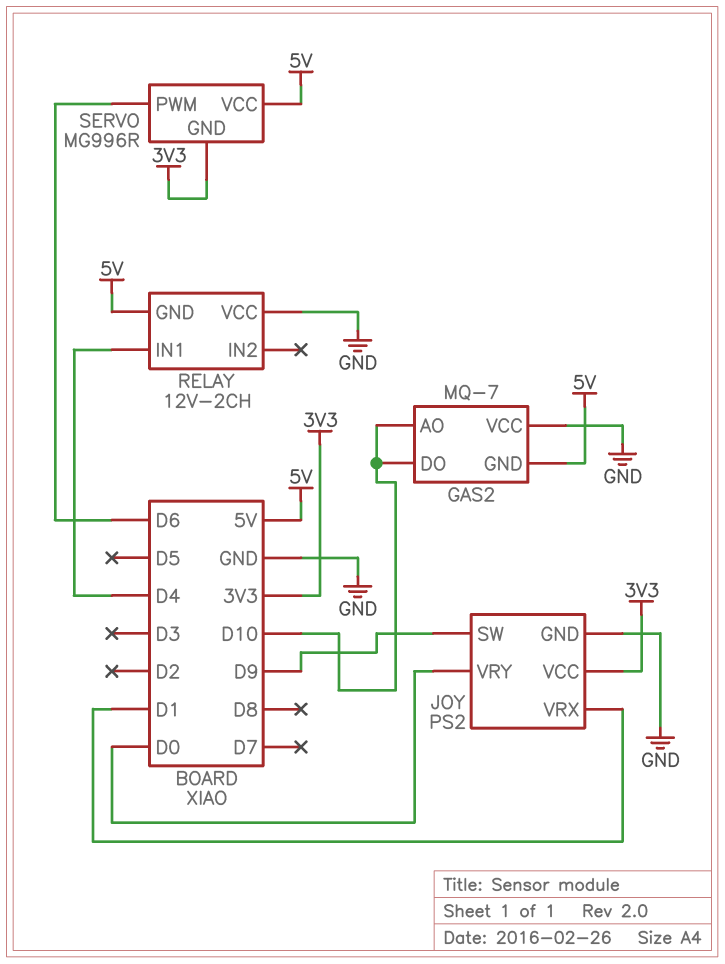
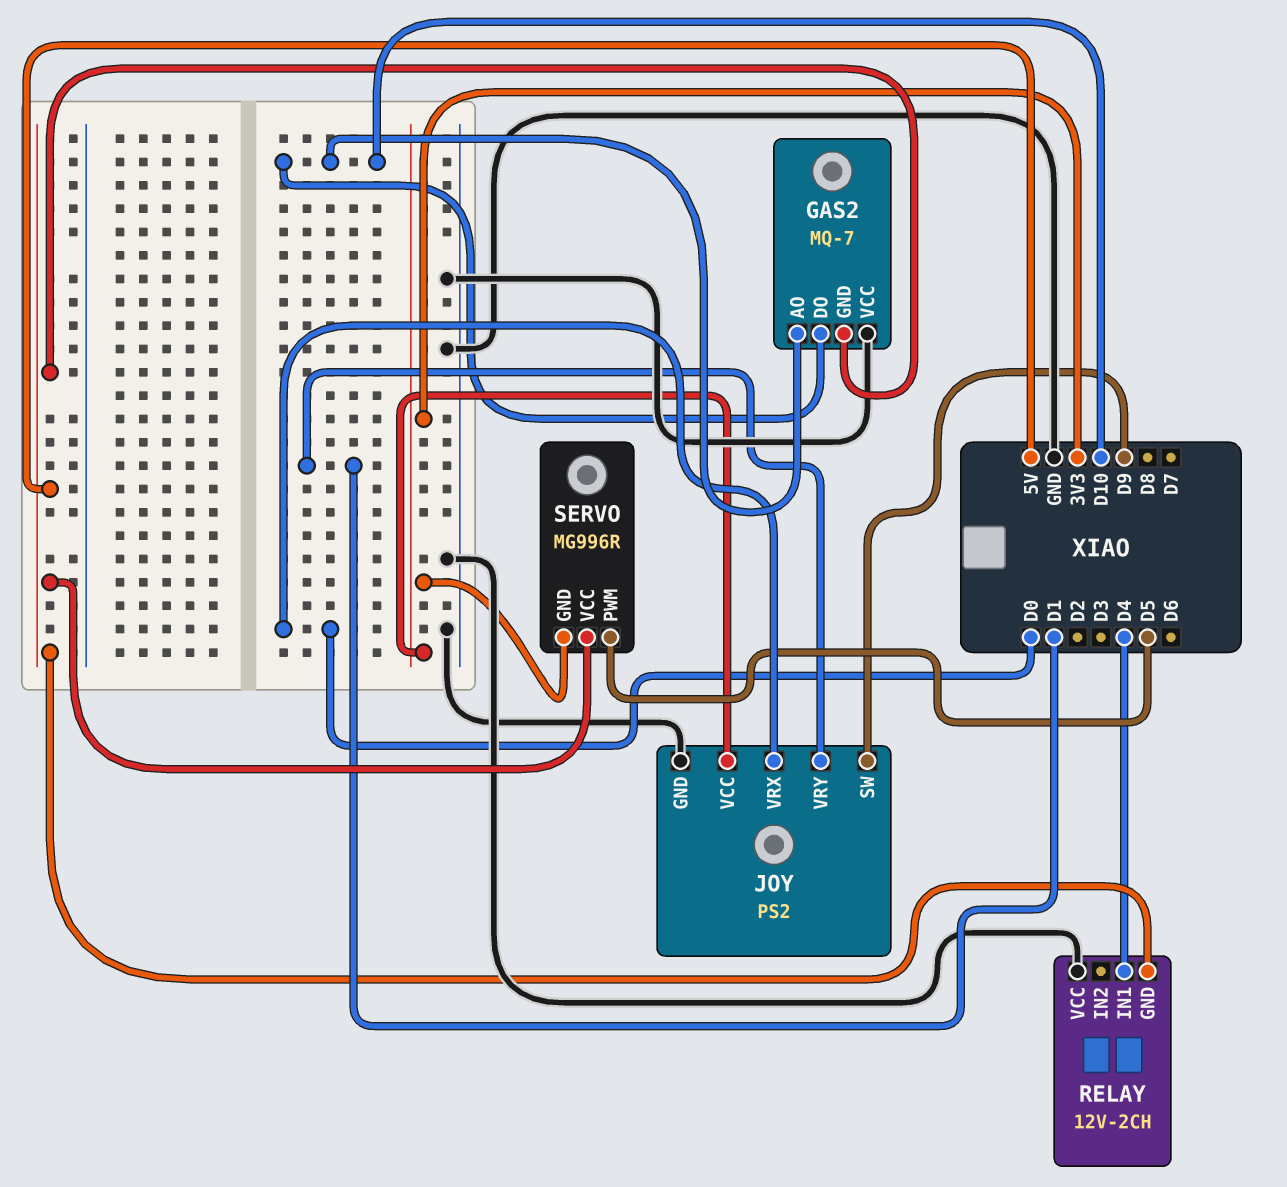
JOY pin VRX: D1 -> D0
JOY pin VRY: D0 -> D1
SERVO pin PWM: D6 -> D5

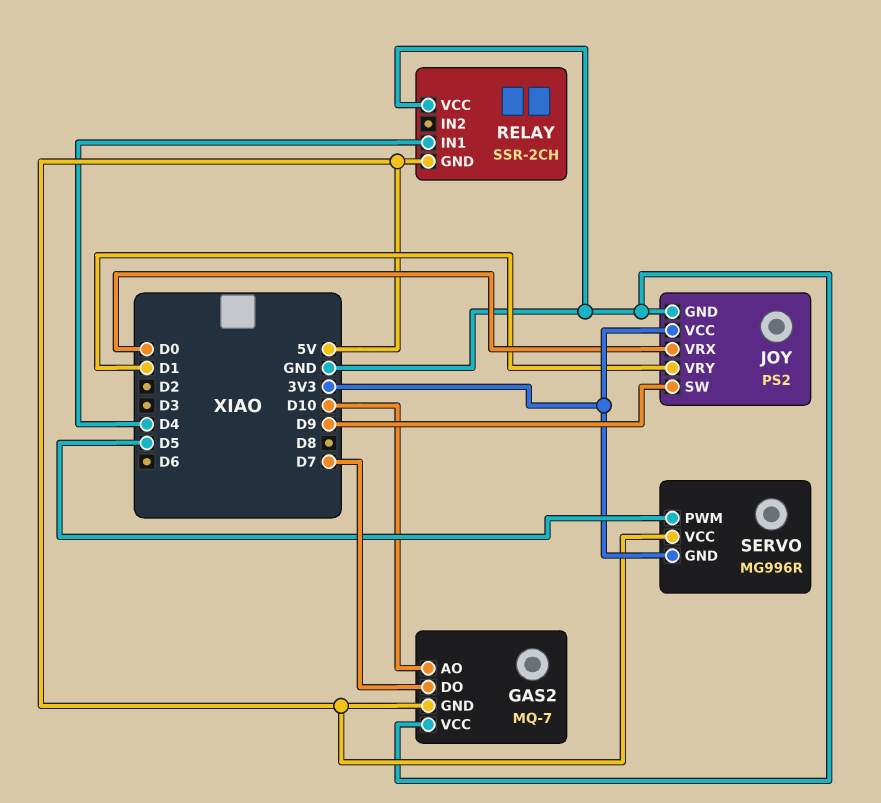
GAS2 pin DO: D10 -> D7
RELAY: 12V-2CH -> SSR-2CH

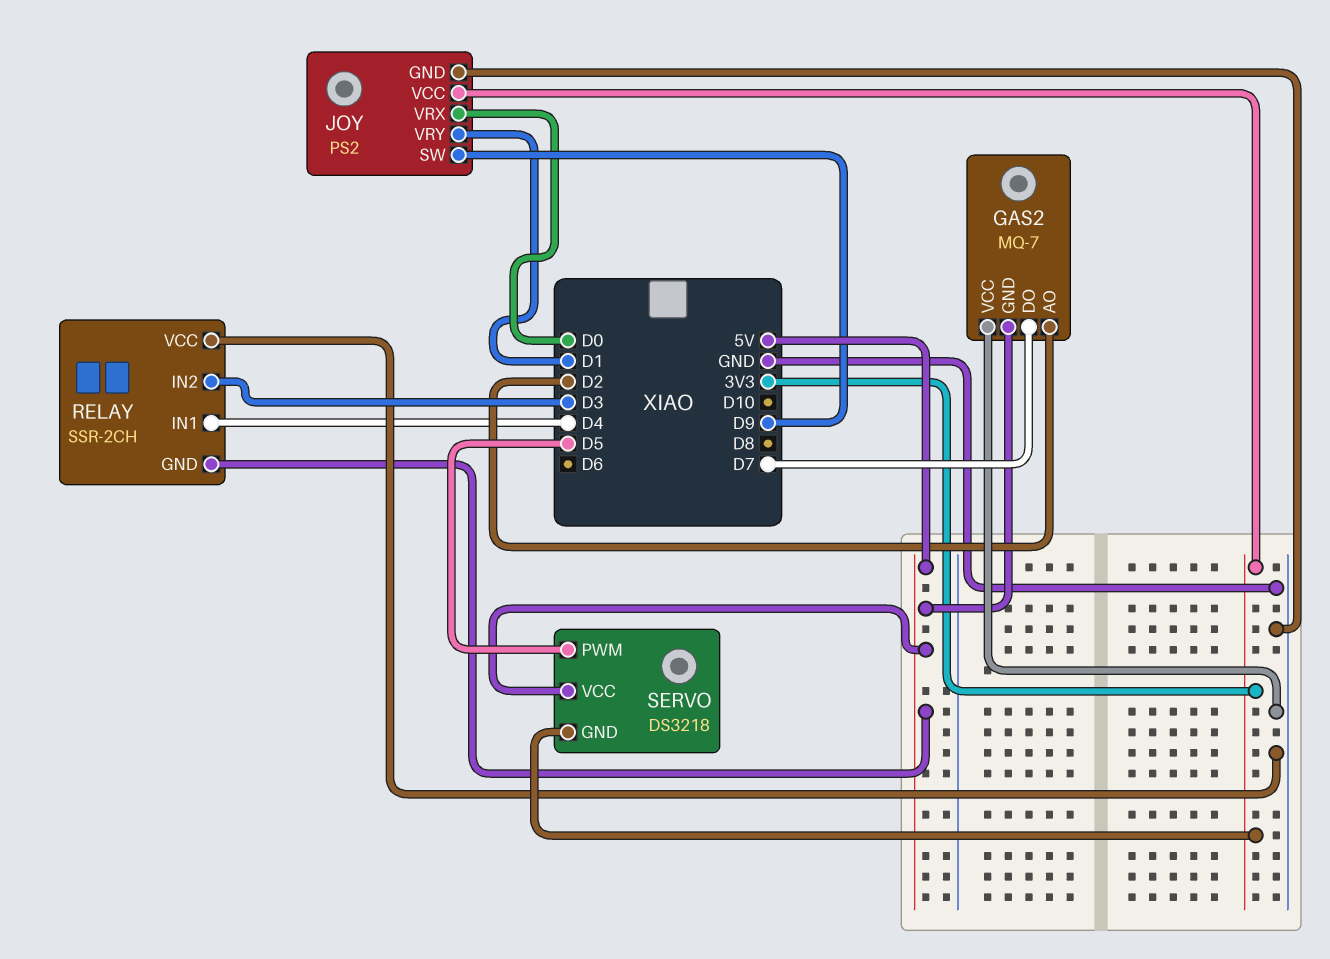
GAS2 pin AO: D10 -> D2
RELAY pin IN2: none -> D3
SERVO: MG996R -> DS3218

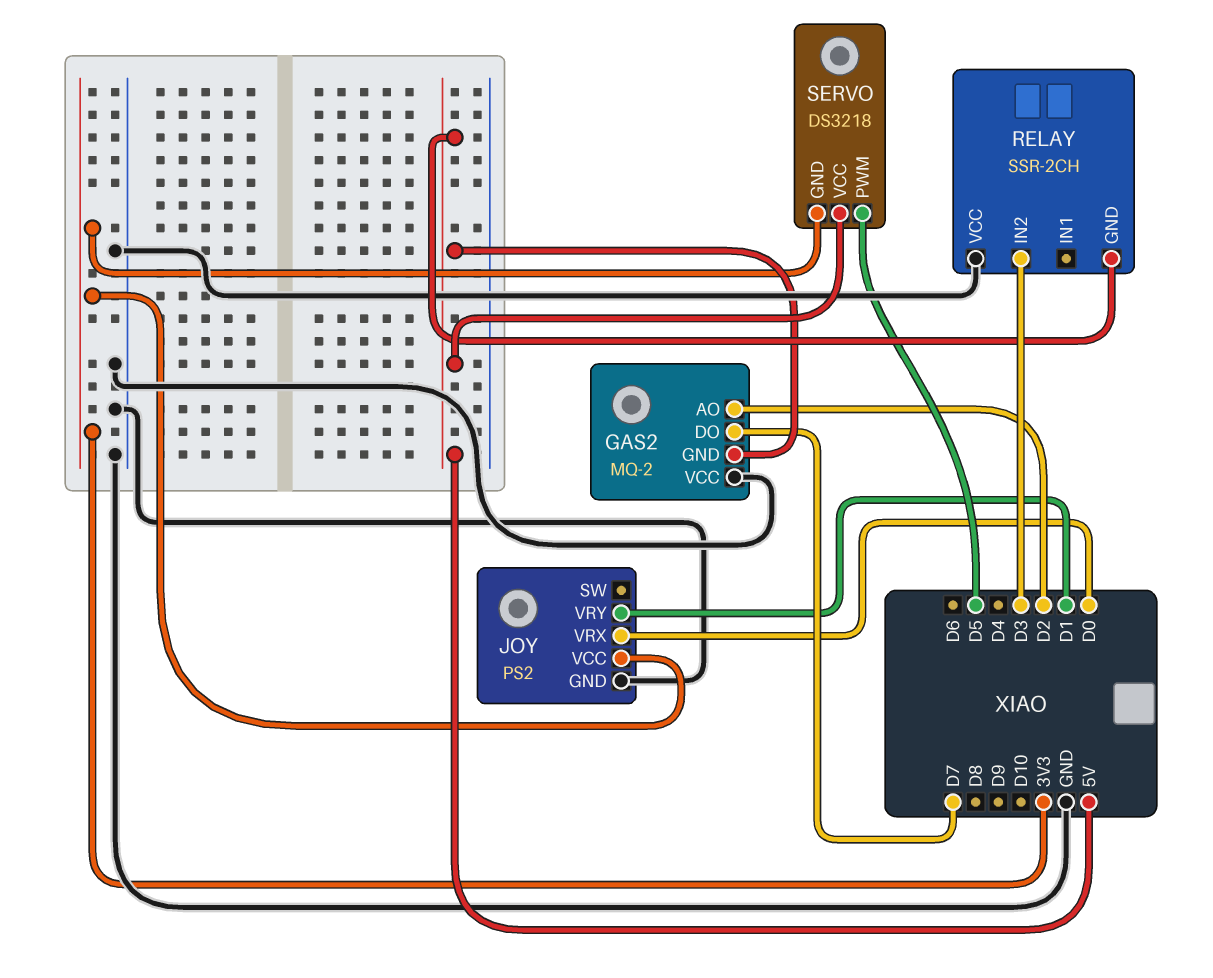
GAS2: MQ-7 -> MQ-2
JOY pin SW: D9 -> none
RELAY pin IN1: D4 -> none

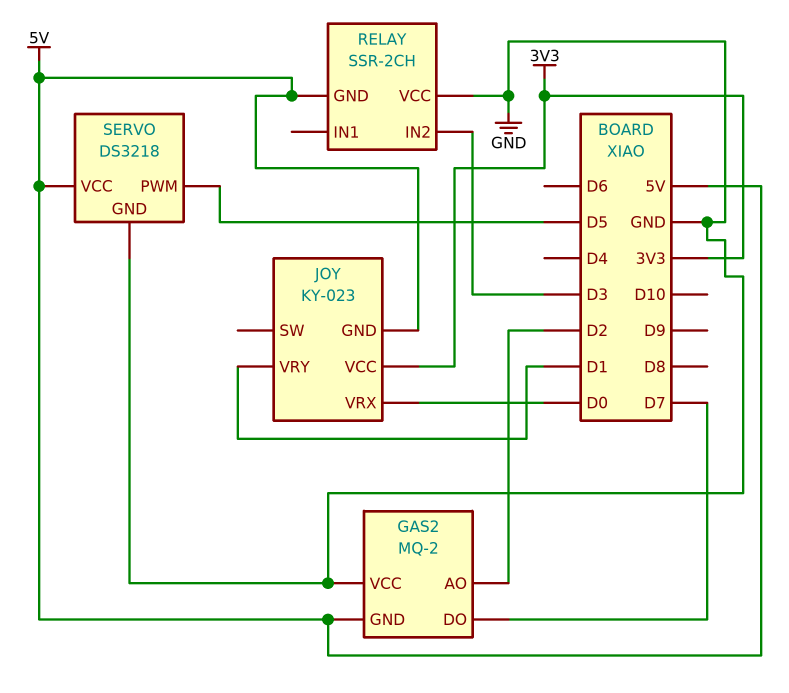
JOY: PS2 -> KY-023
JOY pin GND: GND -> 5V
SERVO pin GND: 3V3 -> GND

